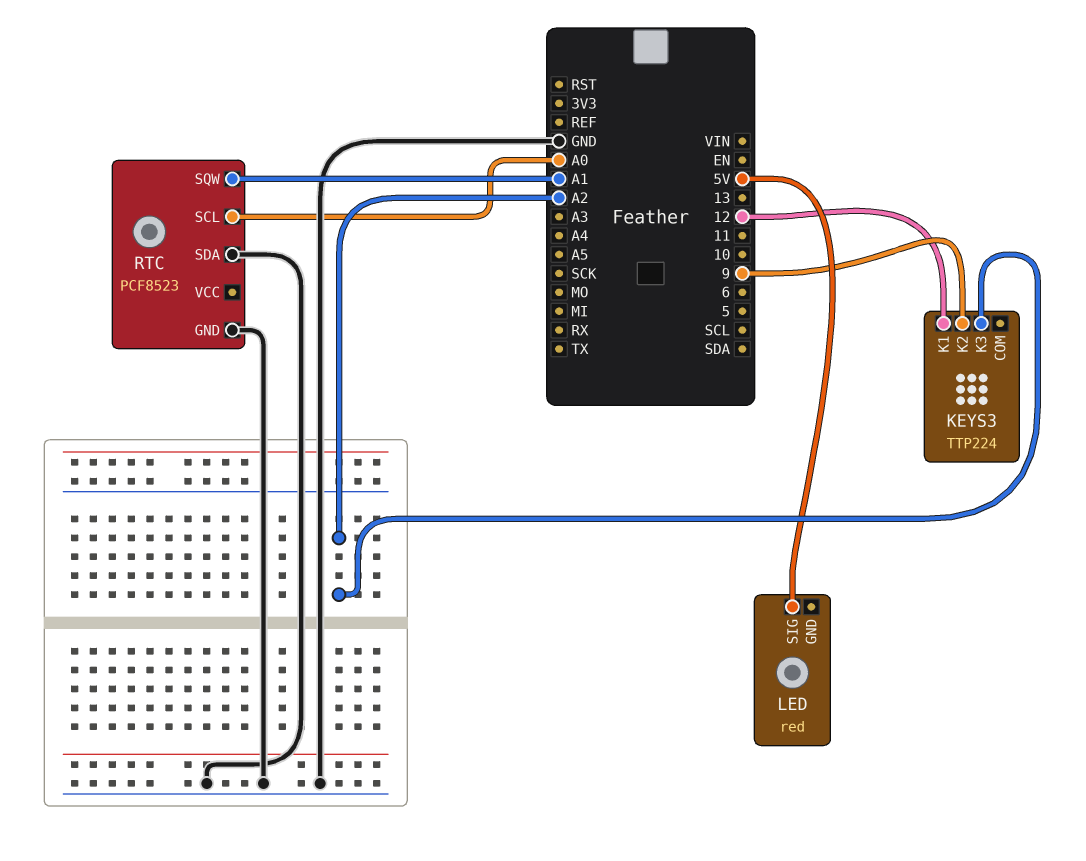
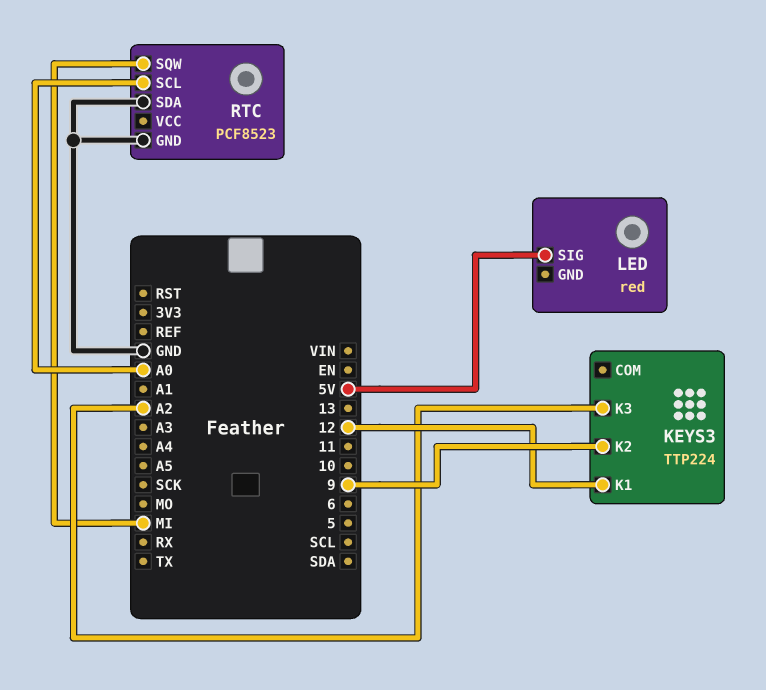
RTC pin SQW: A1 -> MI

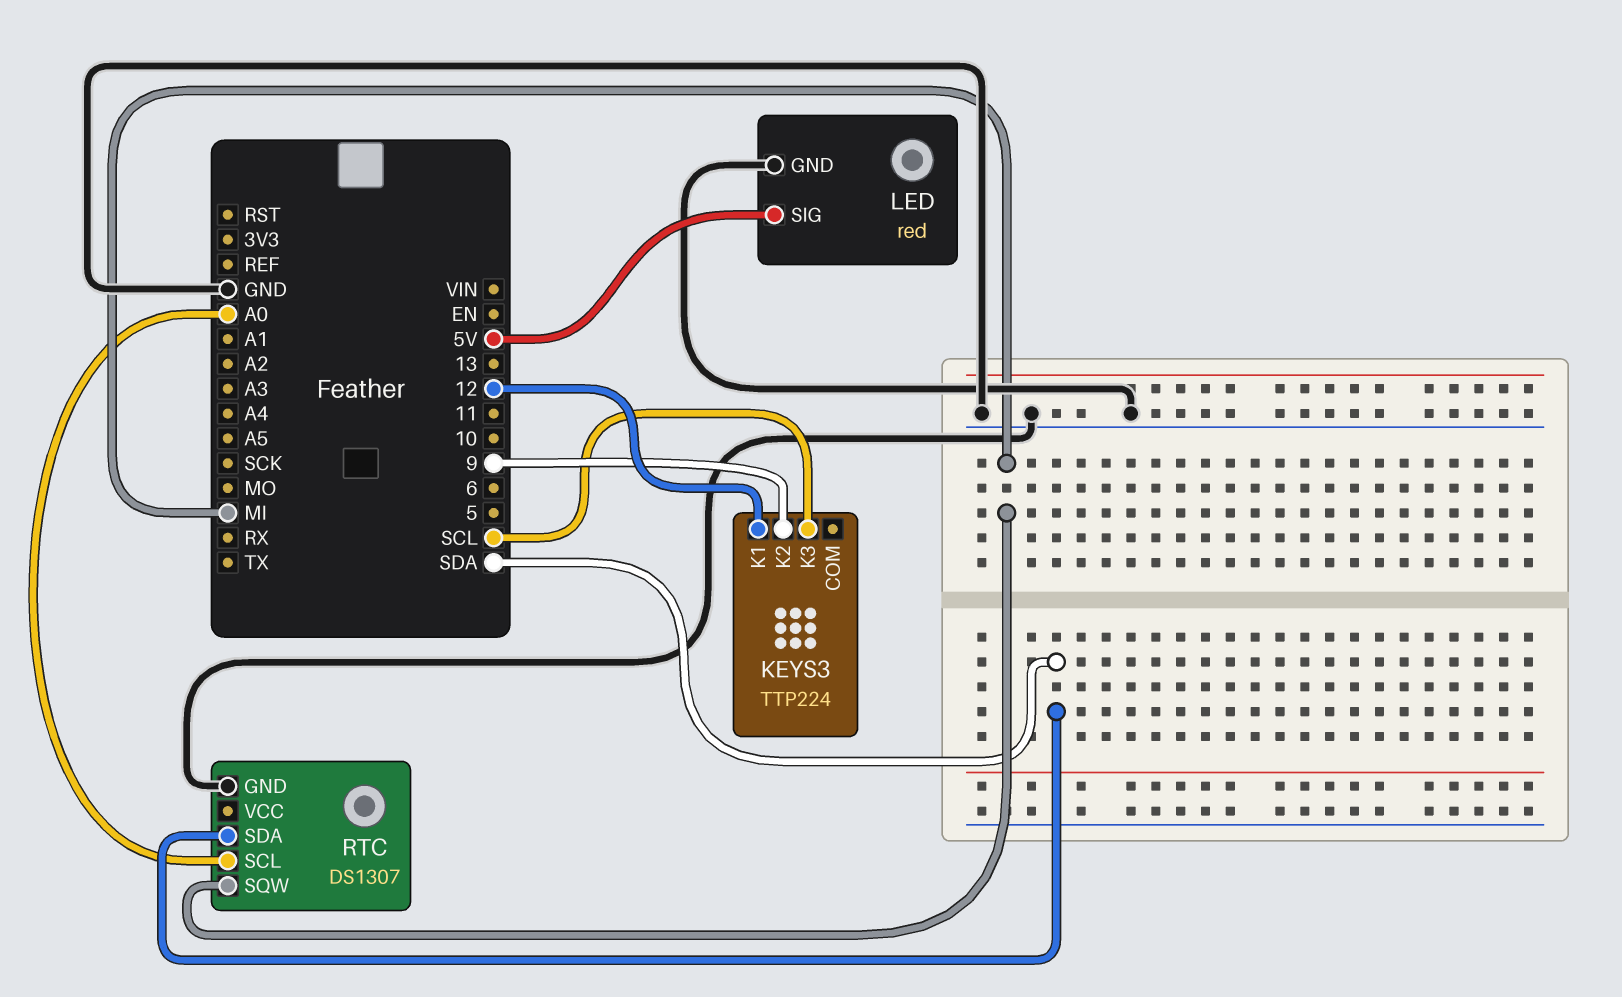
KEYS3 pin K3: A2 -> SCL
LED pin GND: none -> GND
RTC: PCF8523 -> DS1307
RTC pin SDA: GND -> SDA

